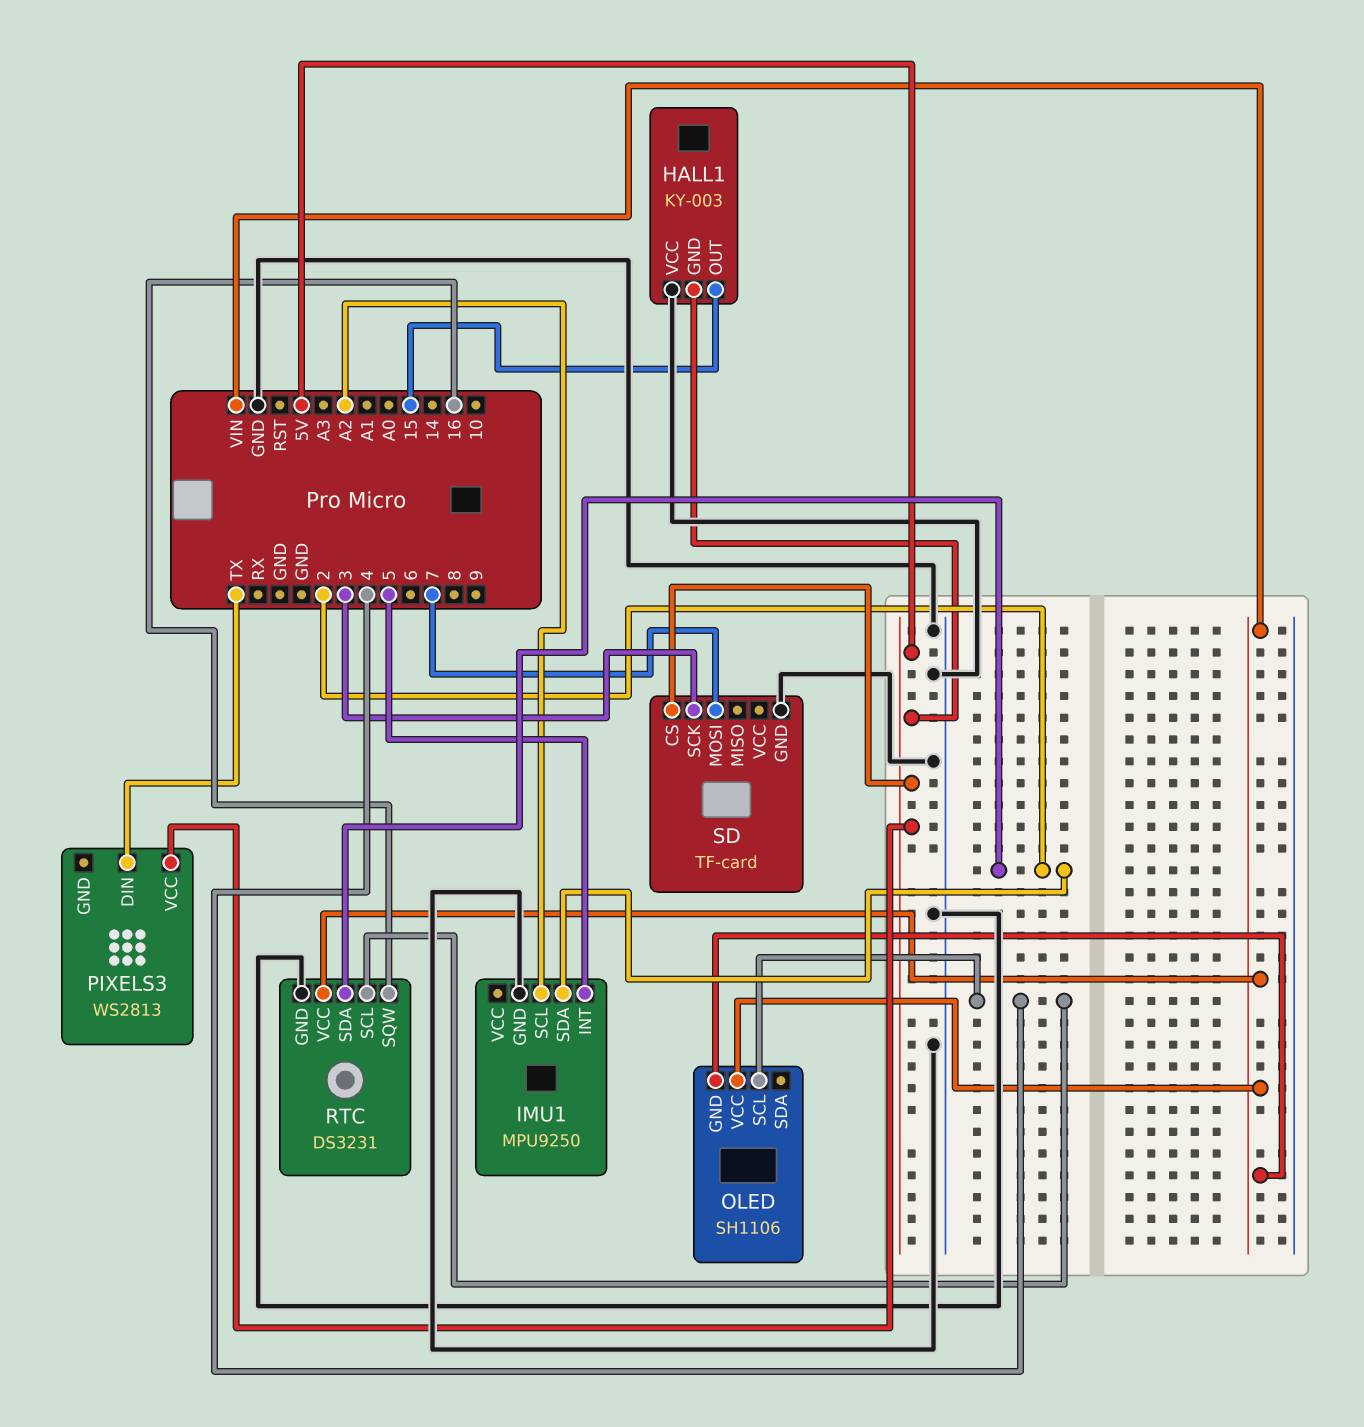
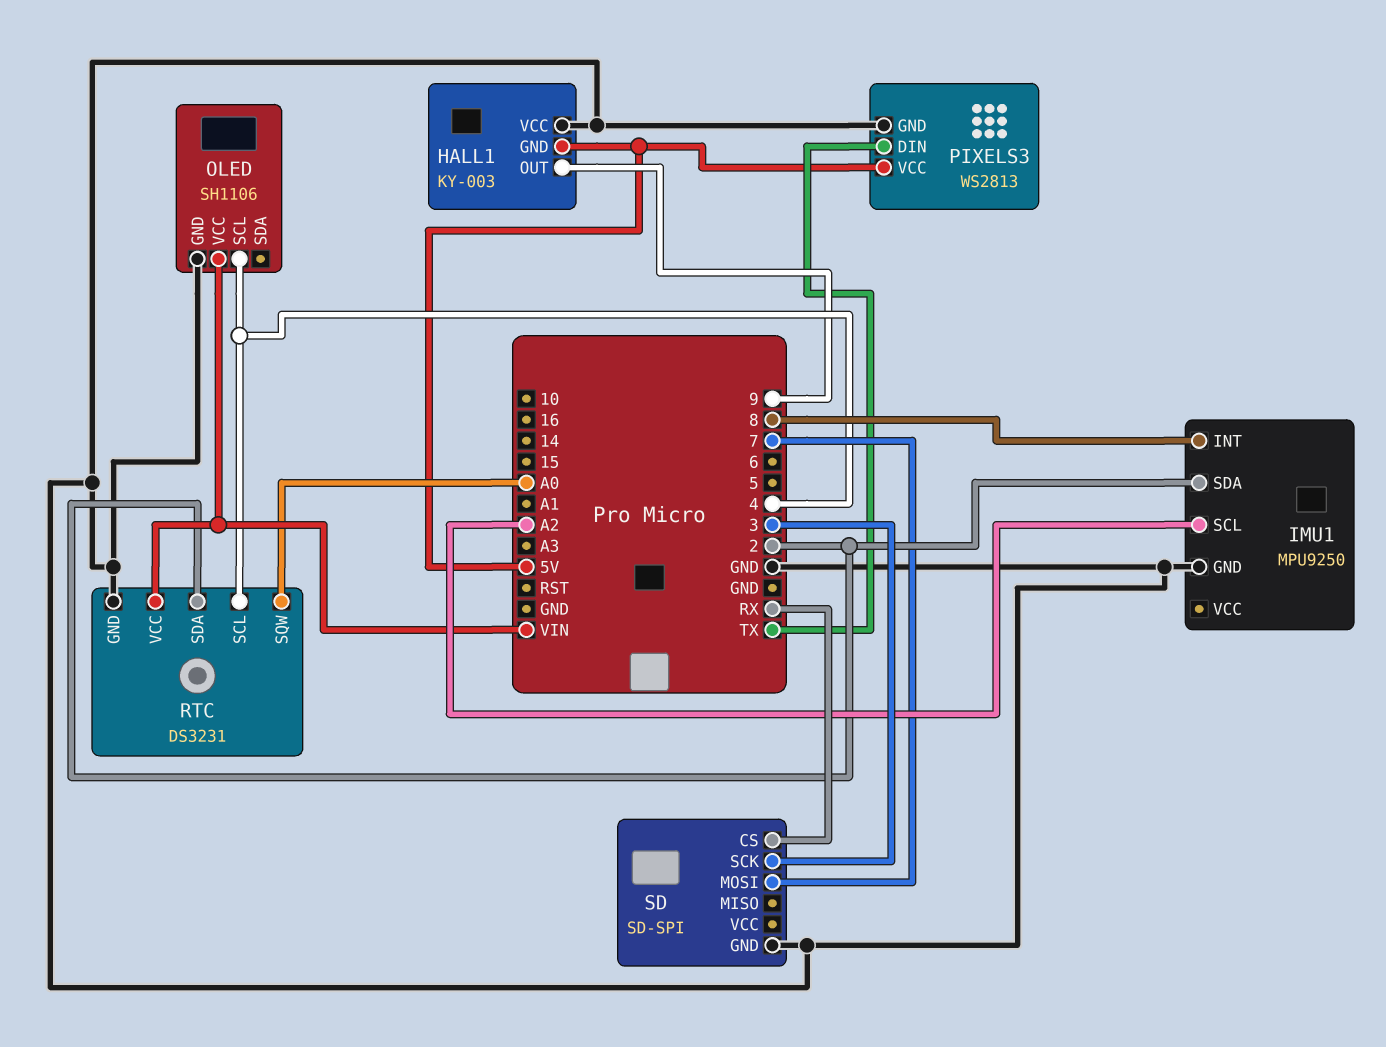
HALL1 pin OUT: 15 -> 9
IMU1 pin INT: 5 -> 8
OLED pin GND: VIN -> GND
PIXELS3 pin GND: none -> GND
RTC pin SQW: 16 -> A0
SD: TF-card -> SD-SPI
SD pin CS: 5V -> RX

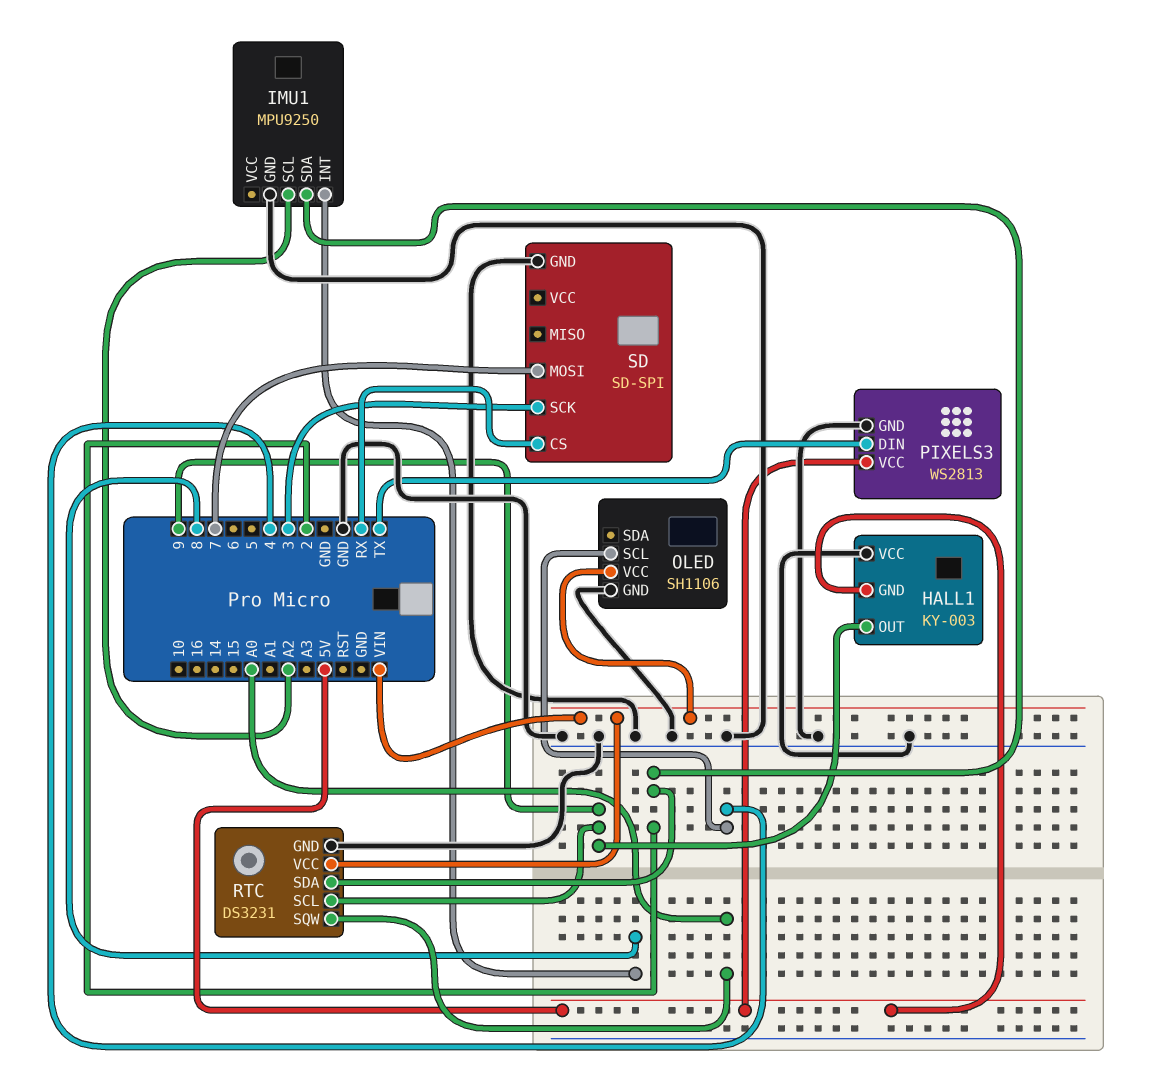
RTC pin SCL: 4 -> 9

